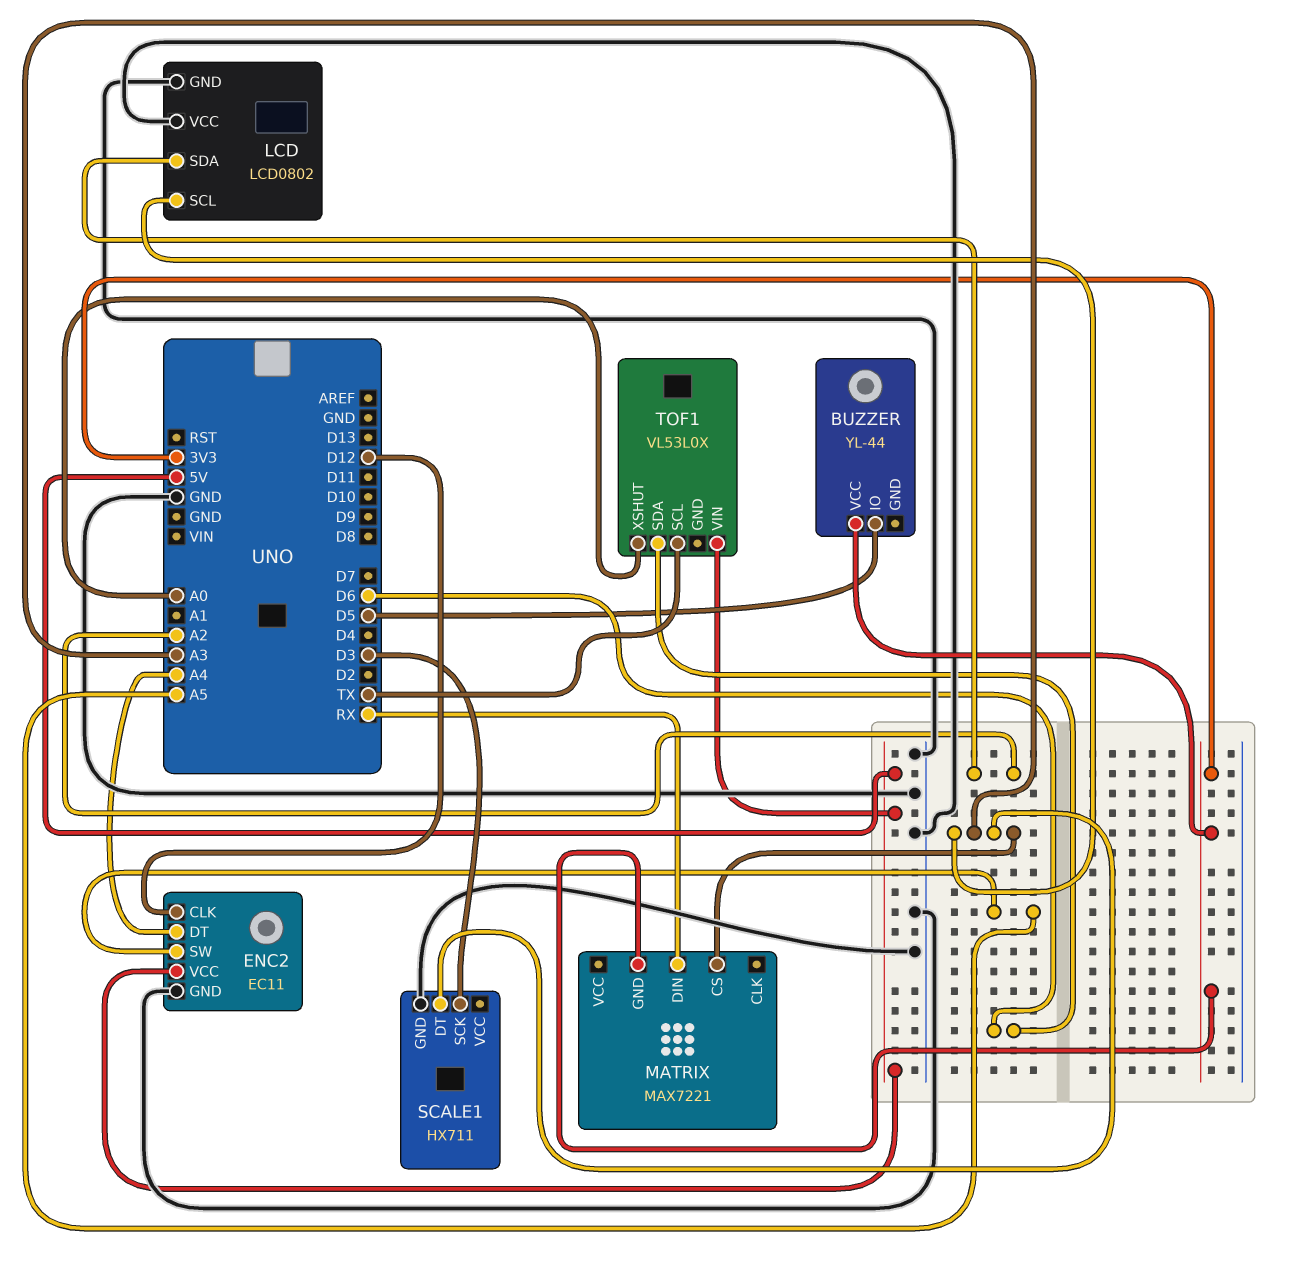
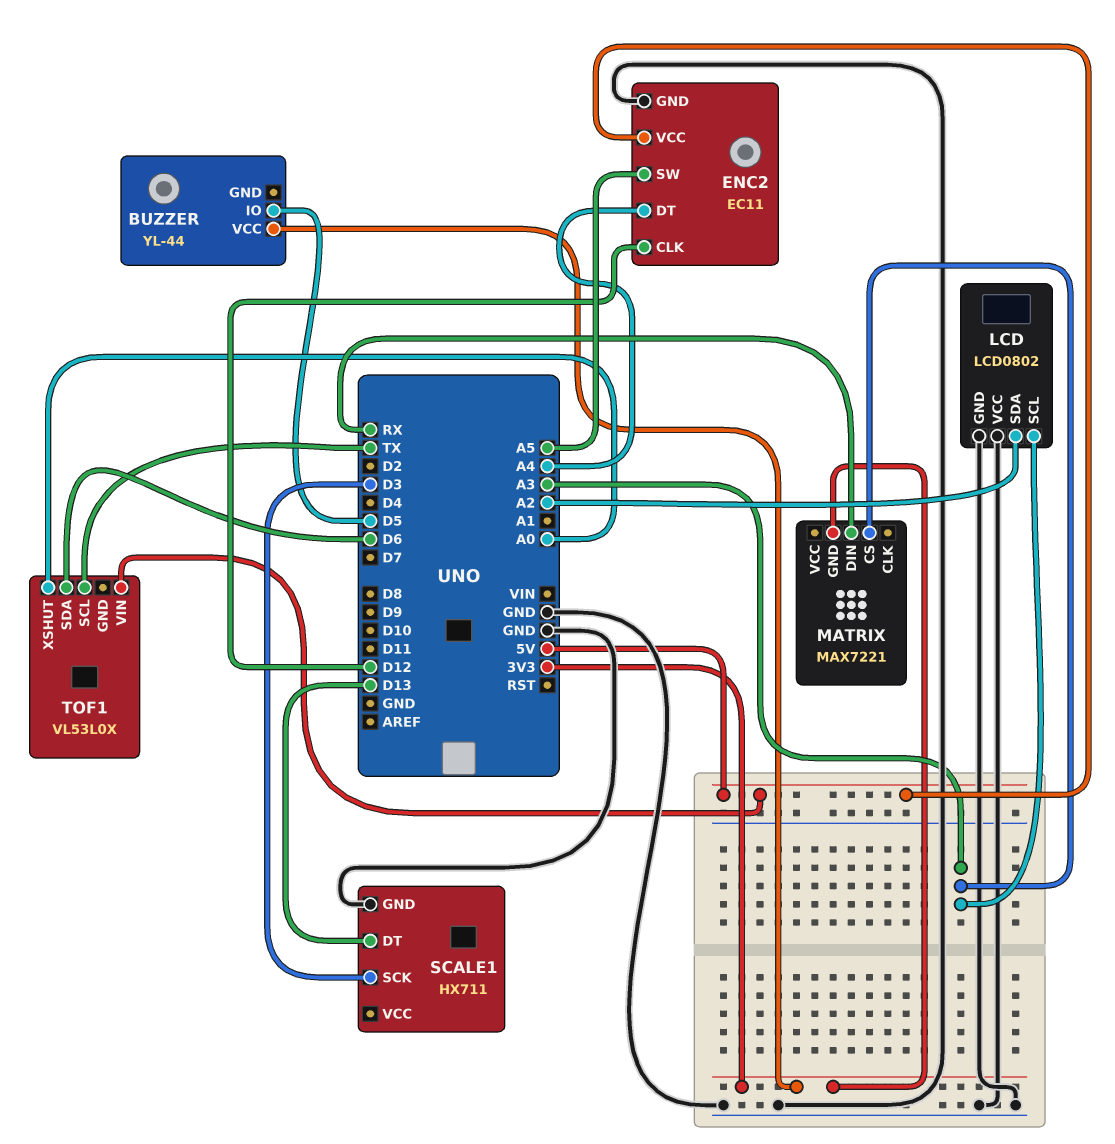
SCALE1 pin DT: A3 -> D13

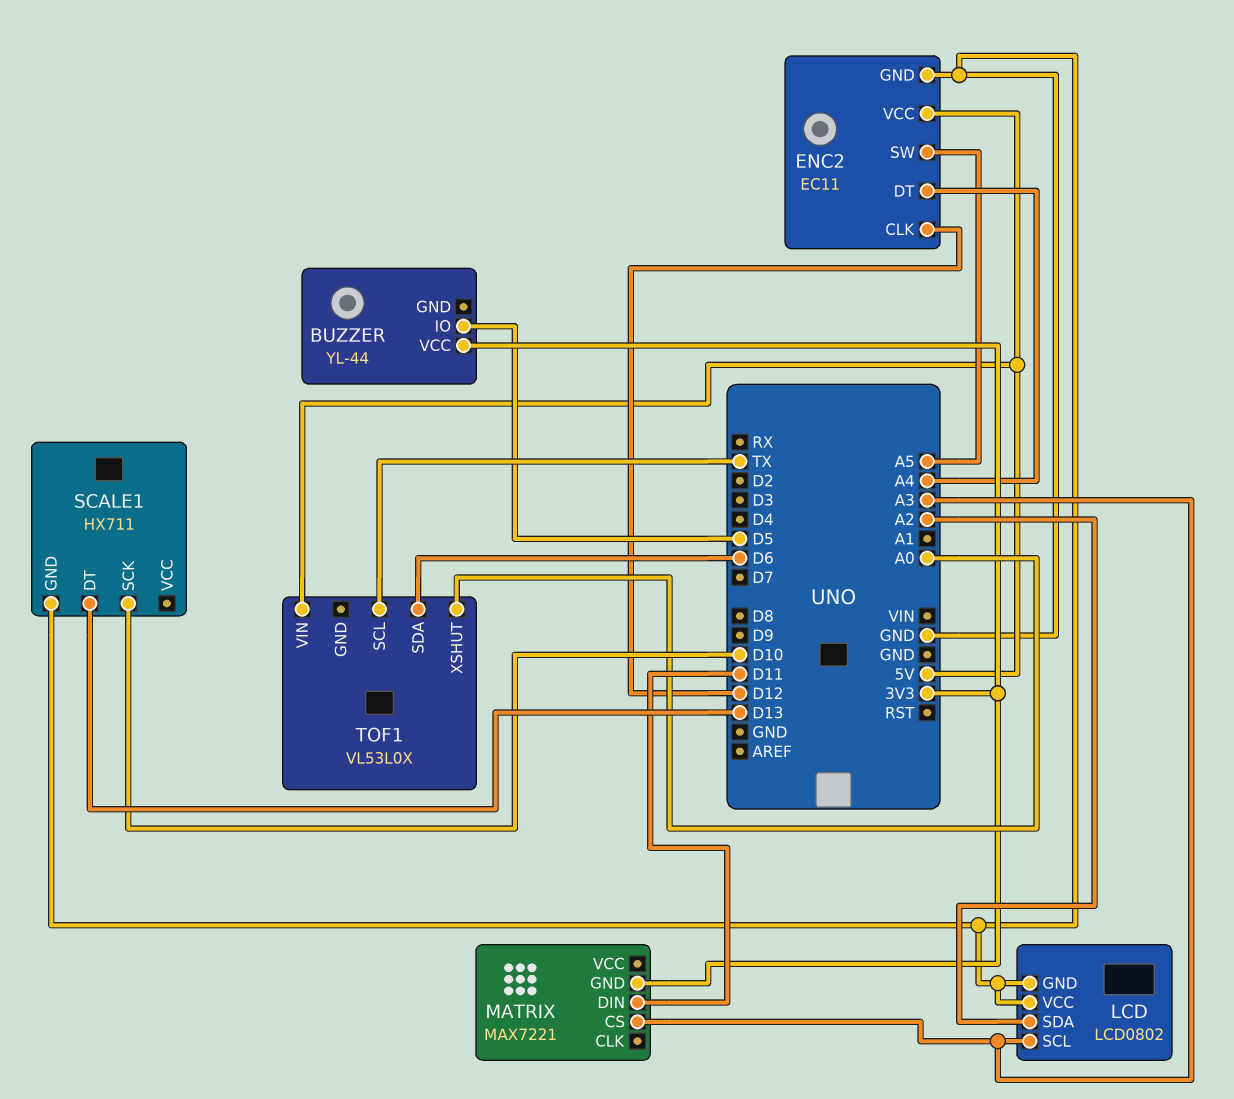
MATRIX pin DIN: RX -> D11
SCALE1 pin SCK: D3 -> D10

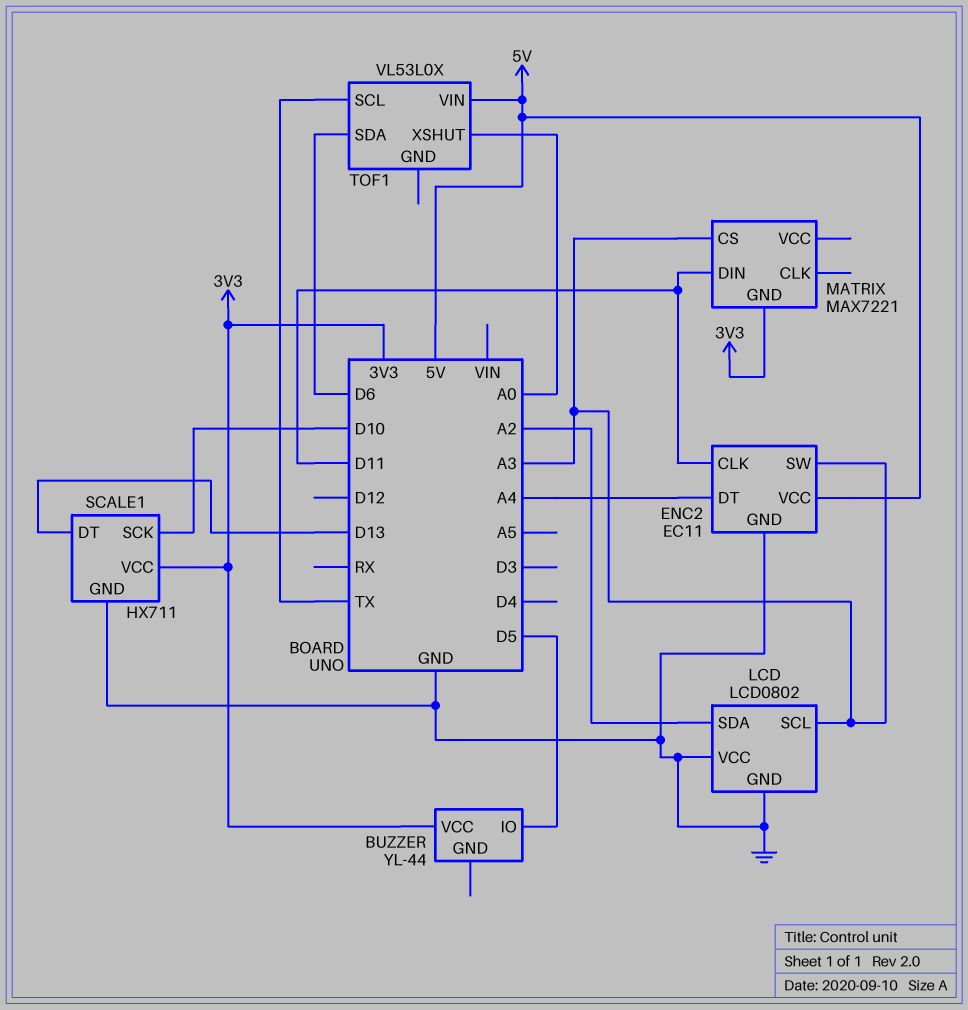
ENC2 pin CLK: D12 -> D11
ENC2 pin SW: A5 -> A3
SCALE1 pin VCC: none -> 3V3

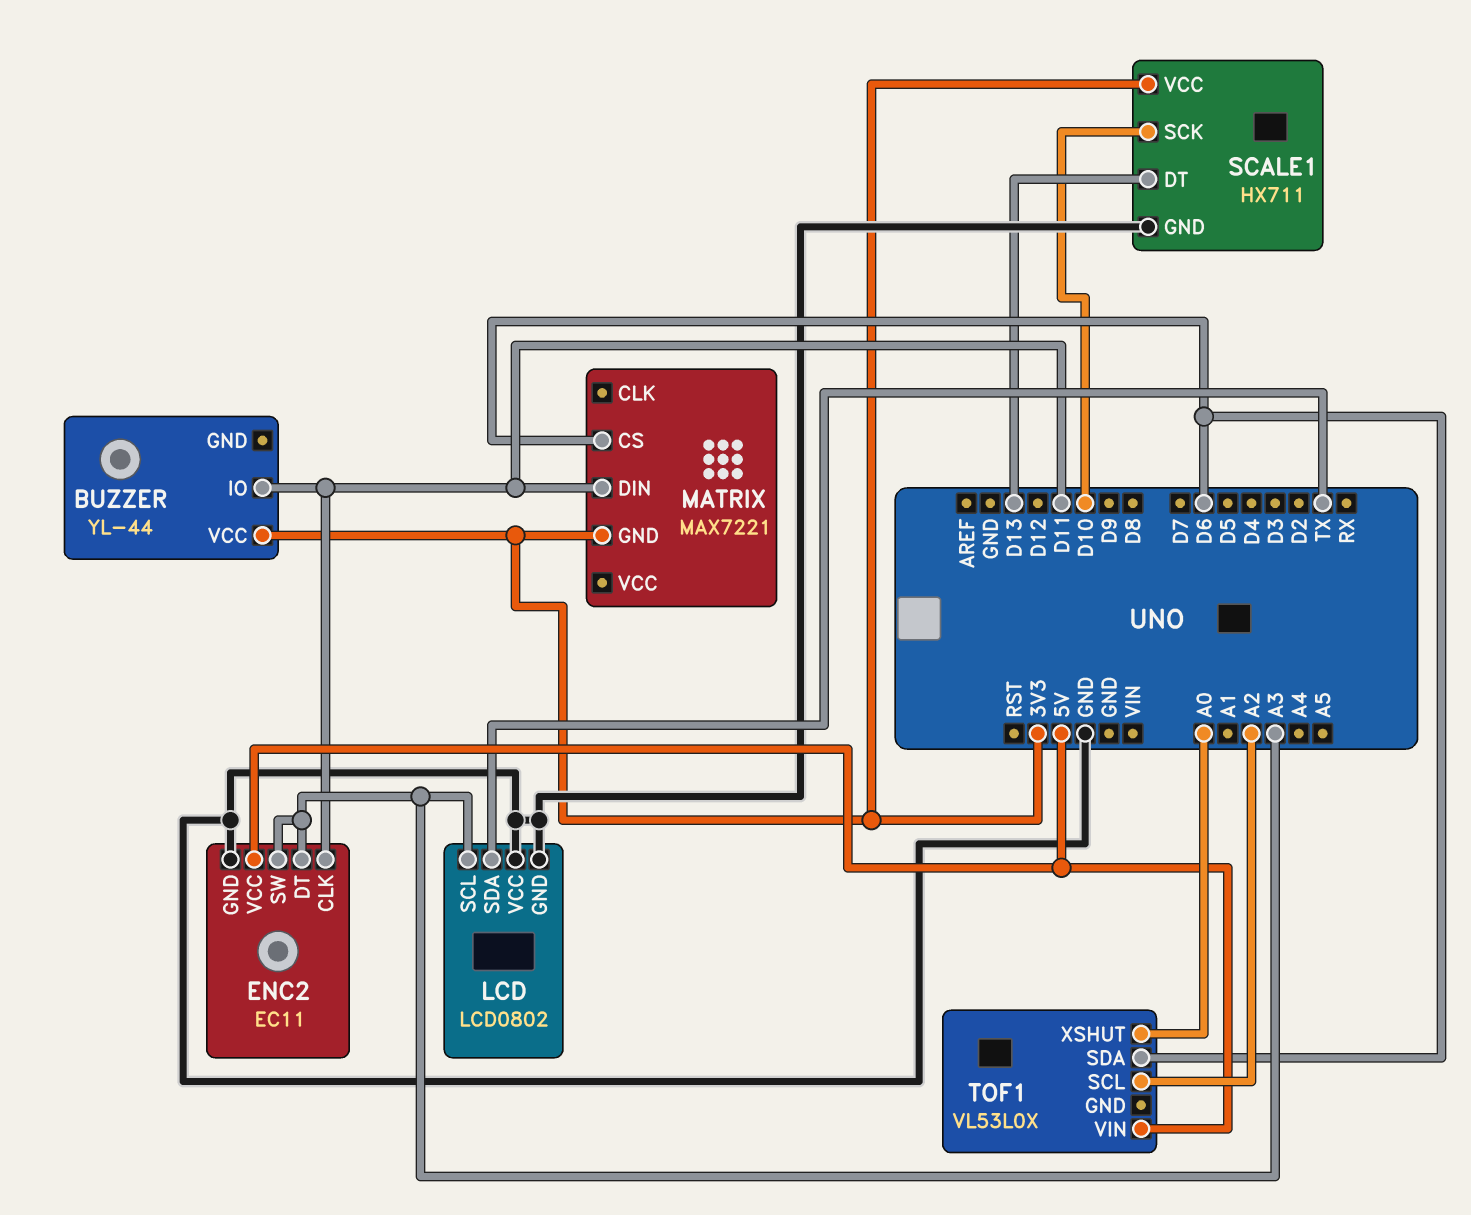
BUZZER pin IO: D5 -> D11
ENC2 pin DT: A4 -> A3
LCD pin SDA: A2 -> TX
MATRIX pin CS: A3 -> D6
TOF1 pin SCL: TX -> A2

